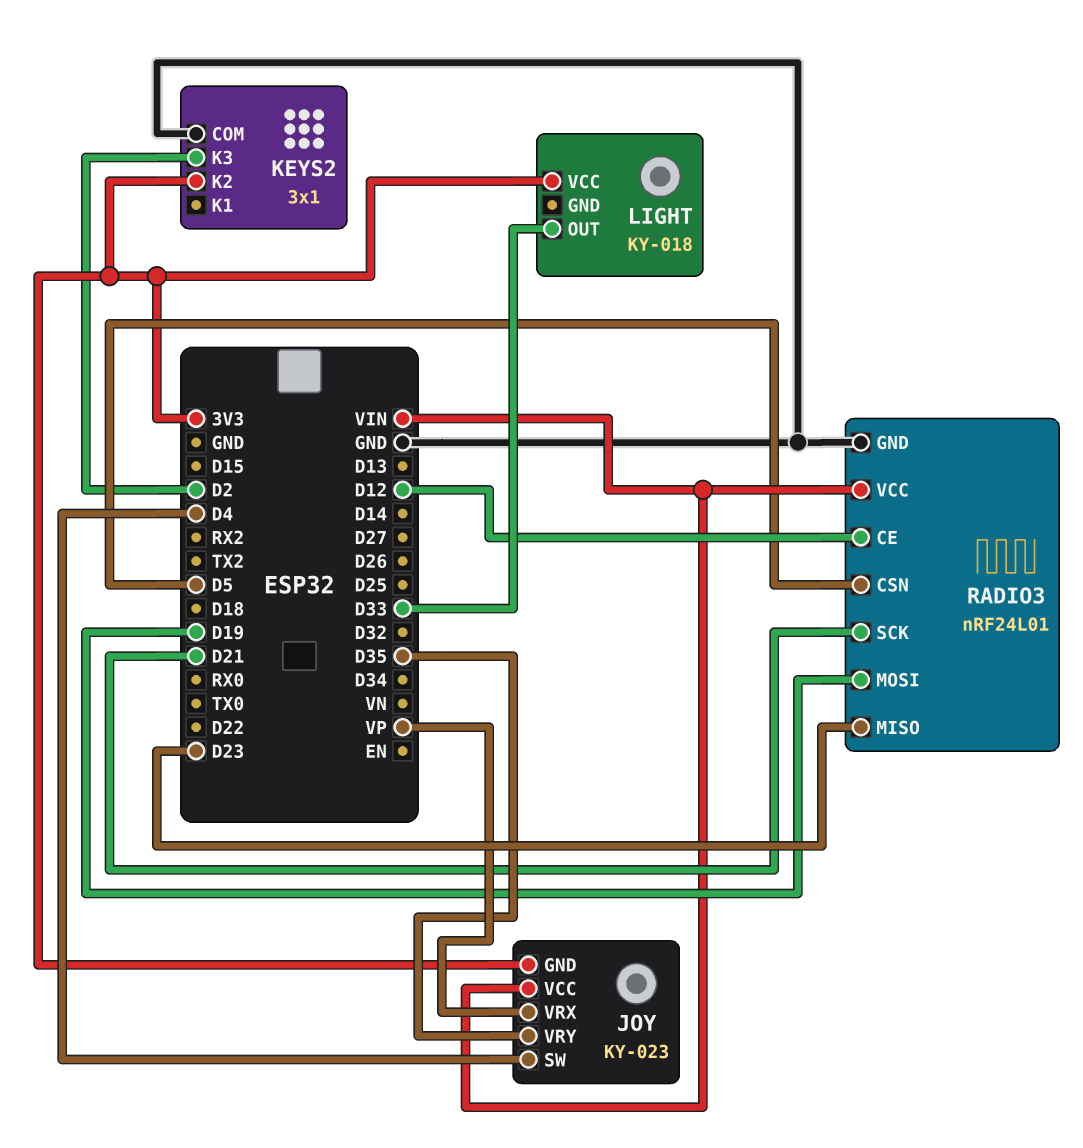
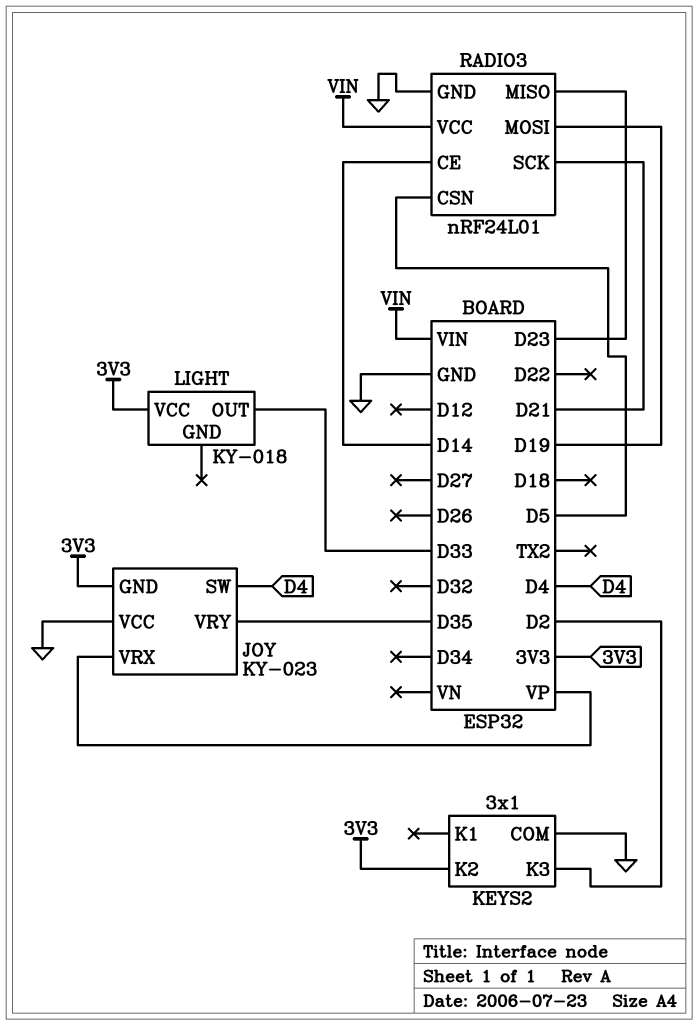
JOY pin VCC: VIN -> GND
RADIO3 pin CE: D12 -> D14

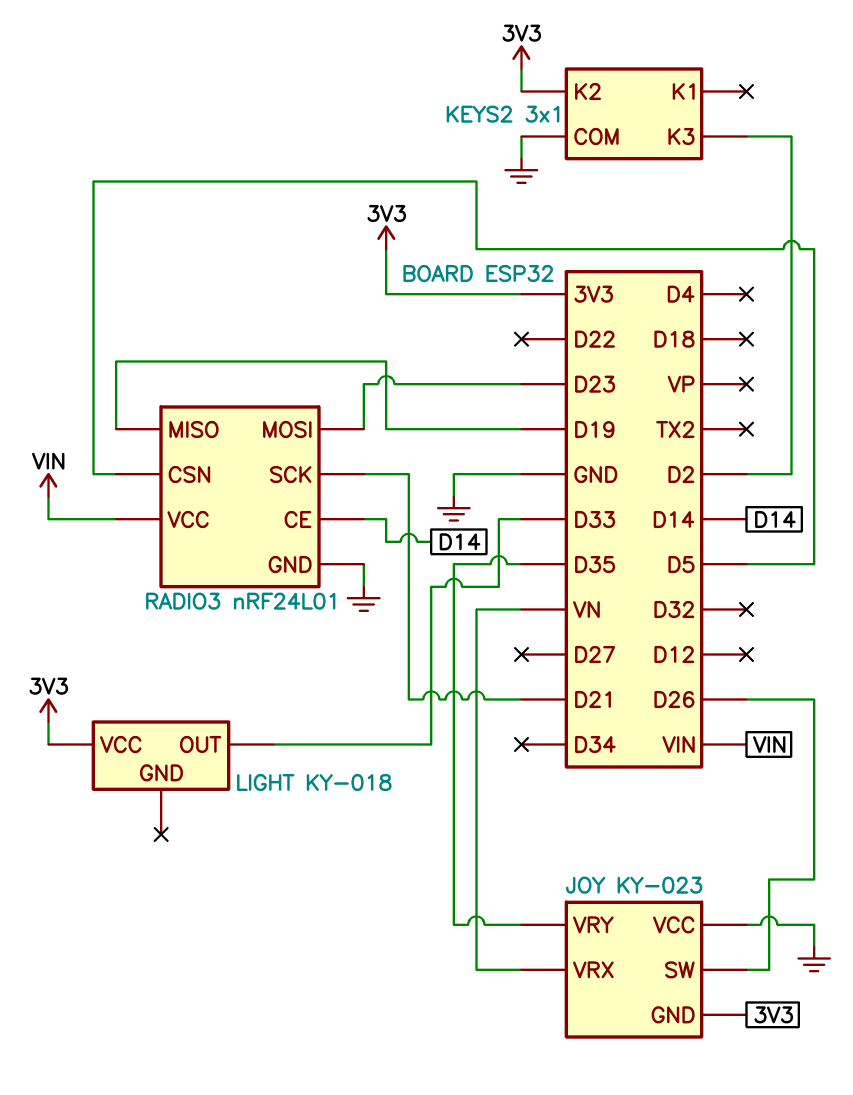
JOY pin SW: D4 -> D26
JOY pin VRX: VP -> VN
RADIO3 pin MISO: D23 -> D19
RADIO3 pin MOSI: D19 -> D23

